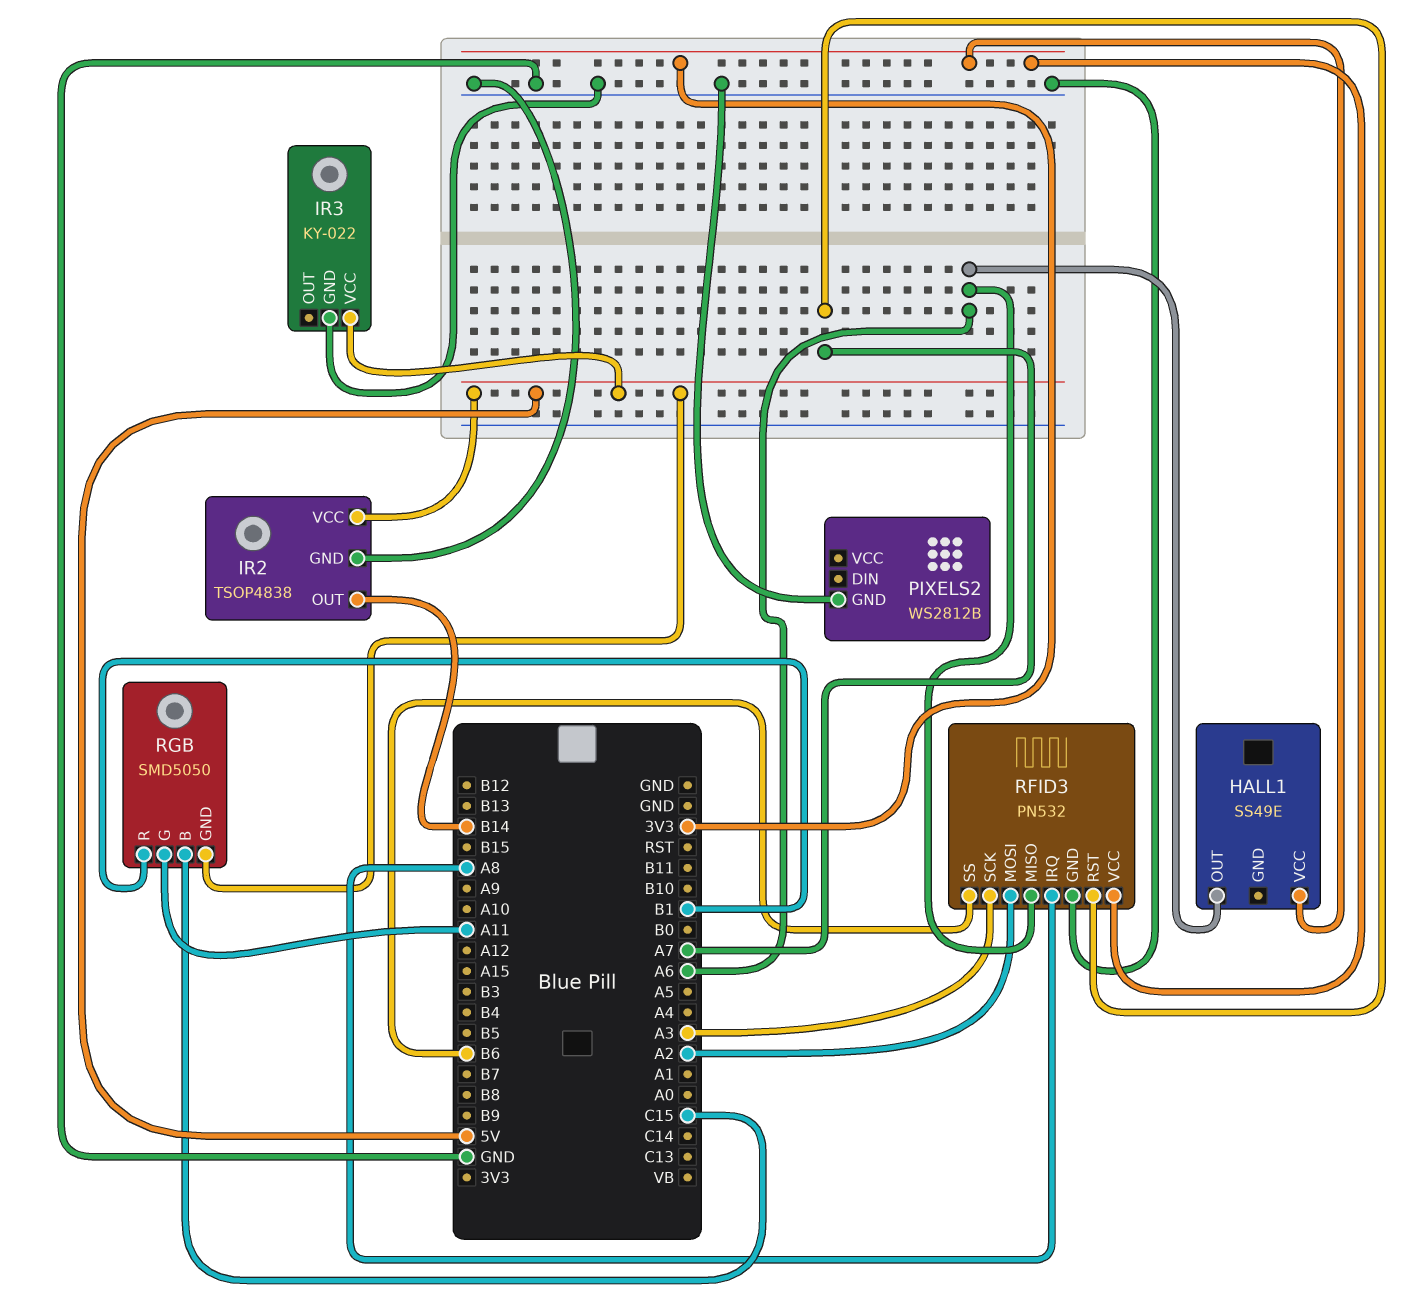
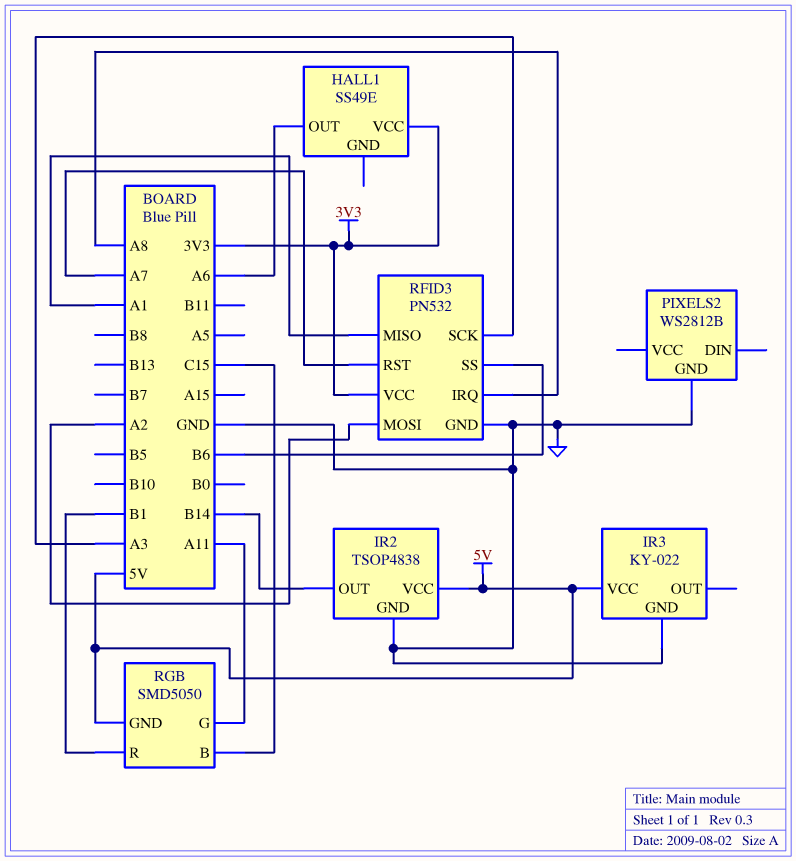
RFID3 pin MISO: A6 -> A1

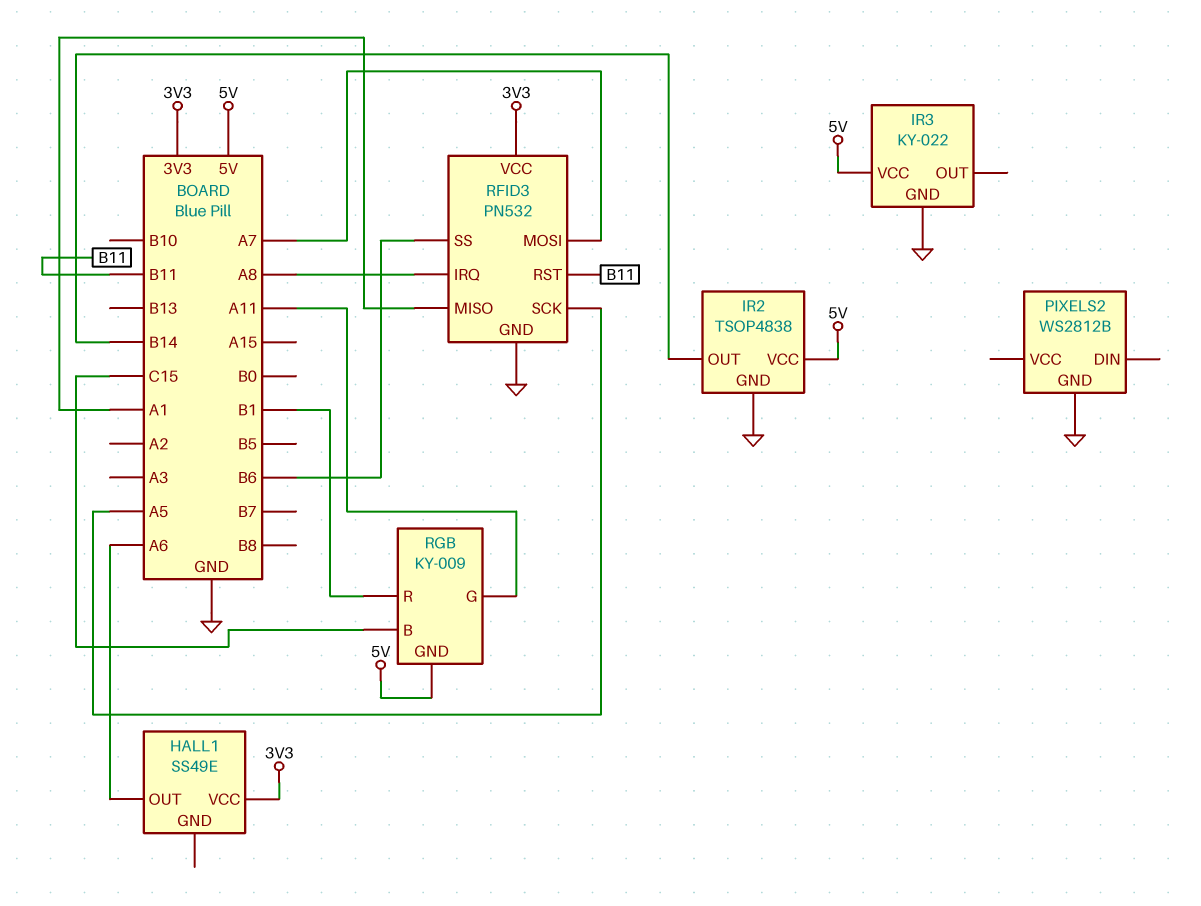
RFID3 pin MOSI: A2 -> A7
RFID3 pin RST: A7 -> B11
RFID3 pin SCK: A3 -> A5
RGB: SMD5050 -> KY-009

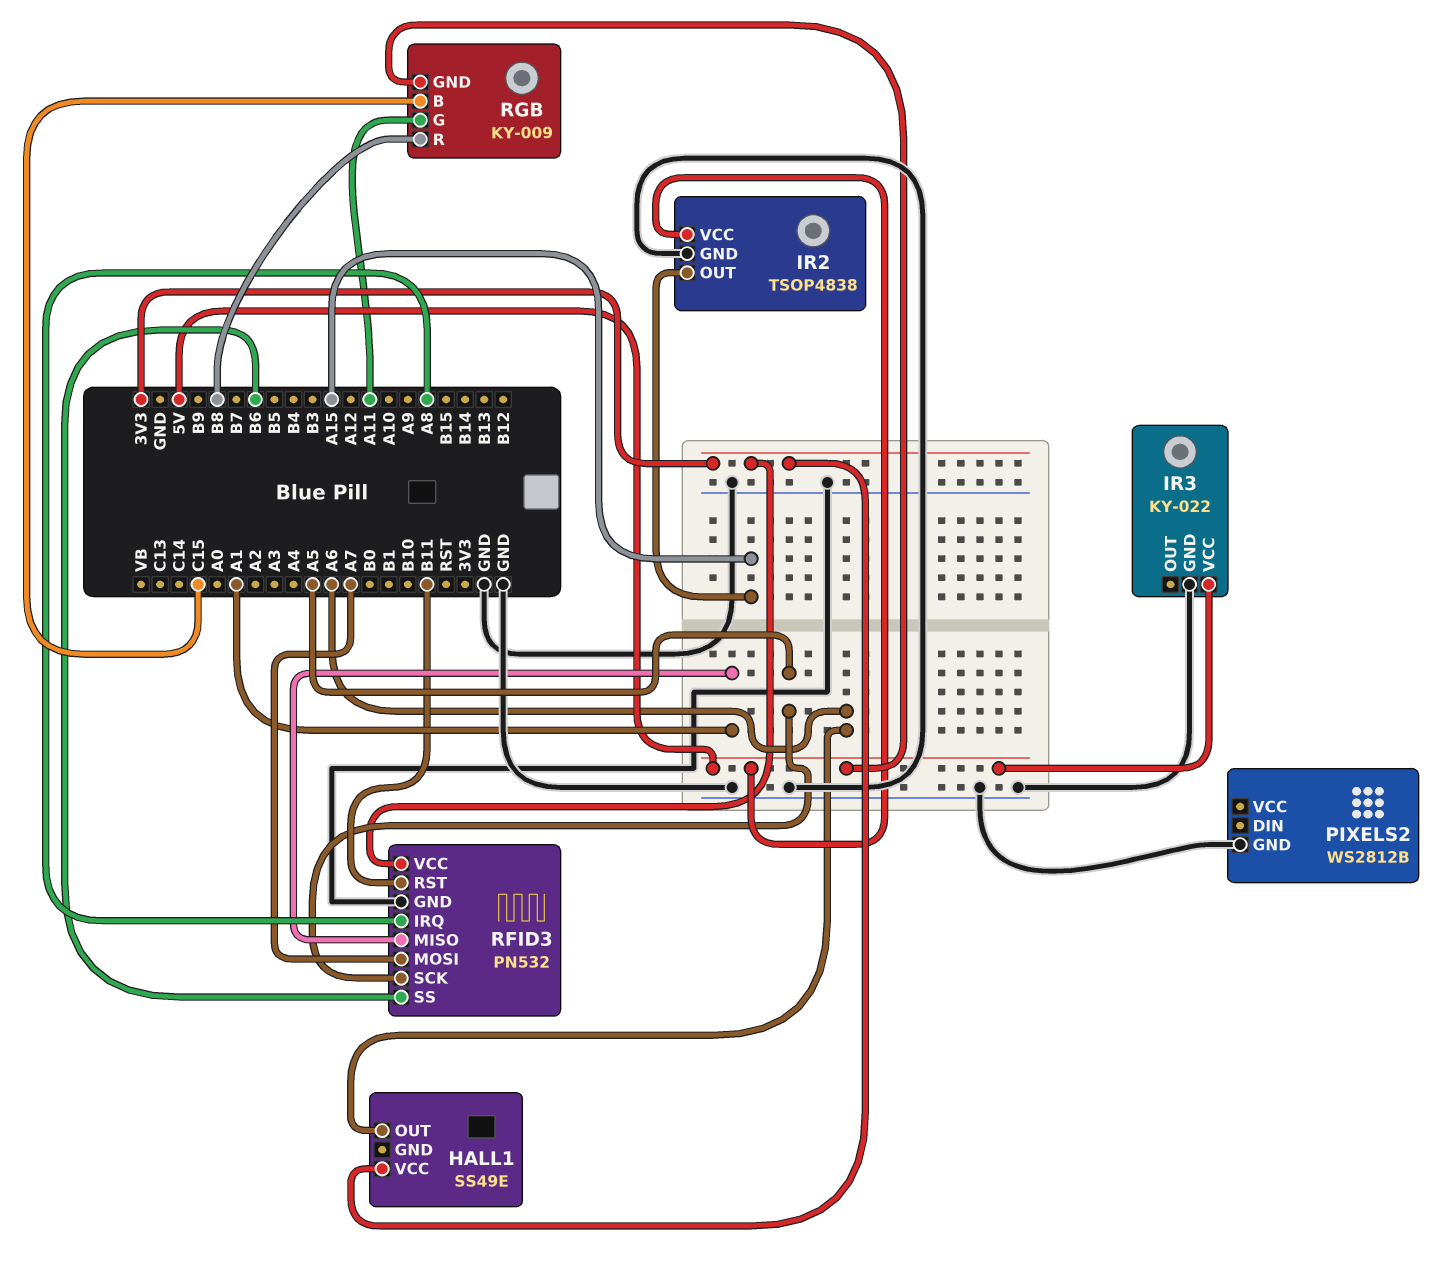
IR2 pin OUT: B14 -> A15
RGB pin R: B1 -> B8

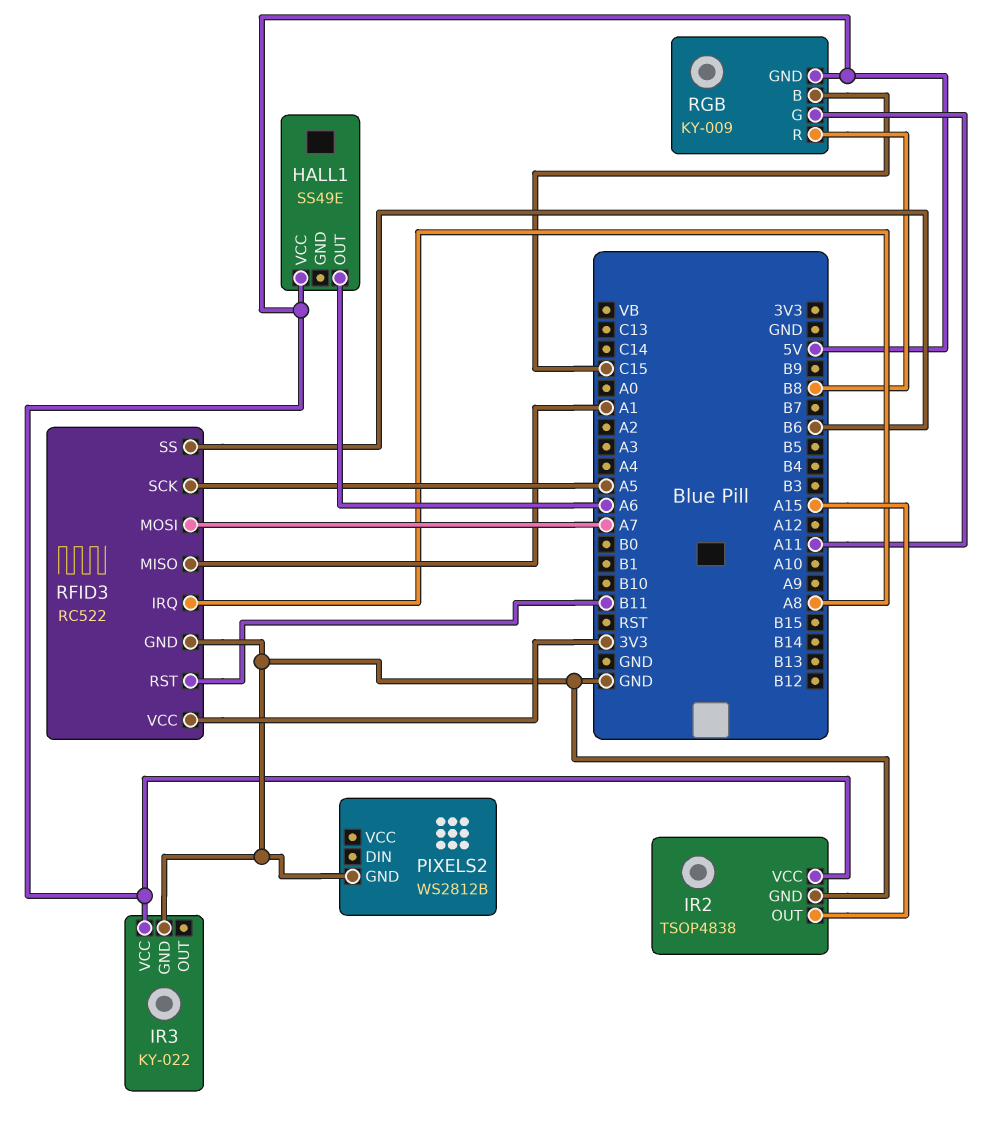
HALL1 pin VCC: 3V3 -> 5V
RFID3: PN532 -> RC522

